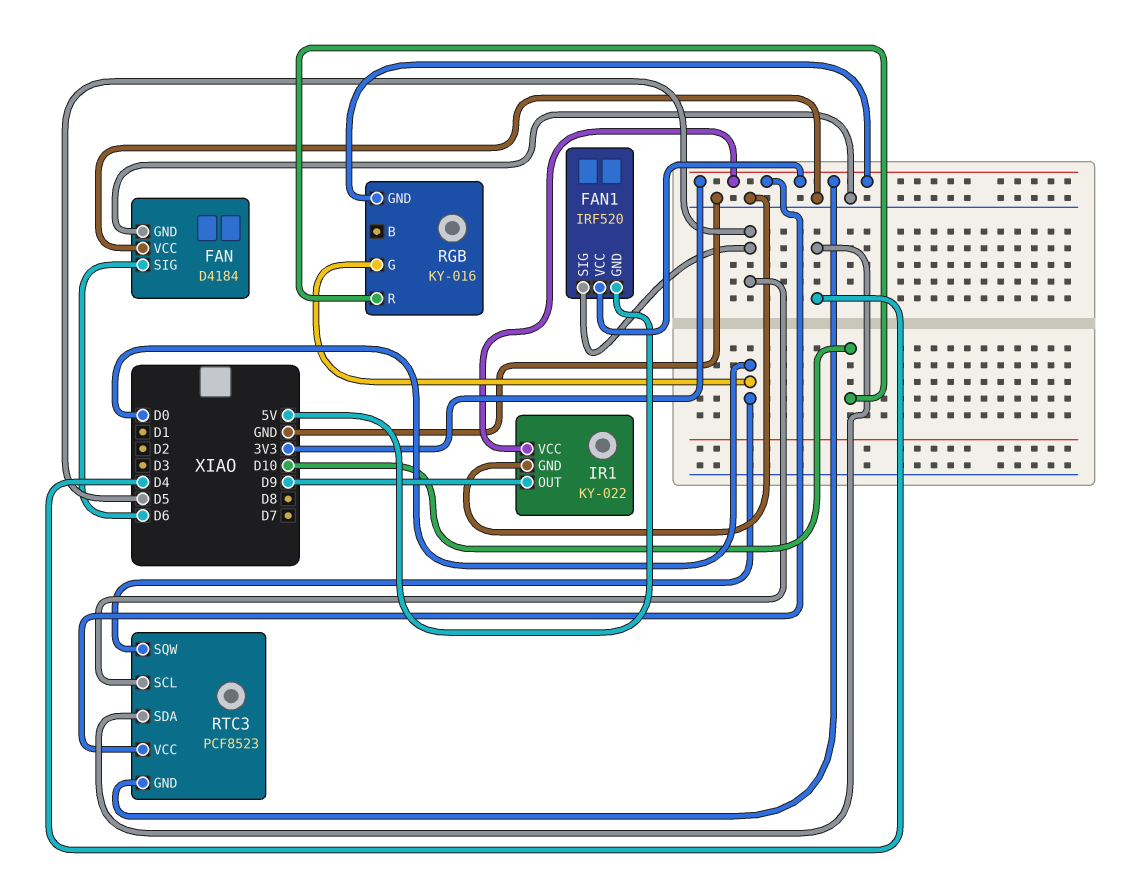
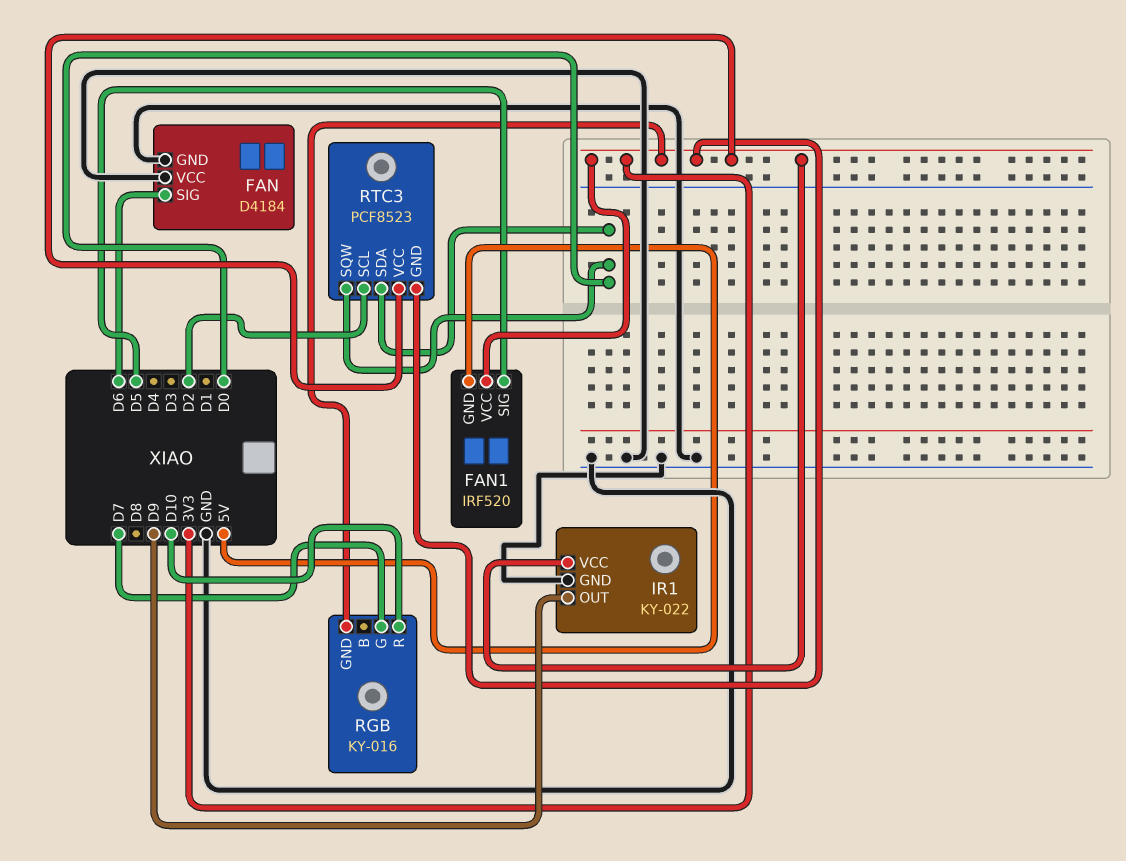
RGB pin G: D0 -> D7
RTC3 pin SCL: D5 -> D2
RTC3 pin SDA: D4 -> D0

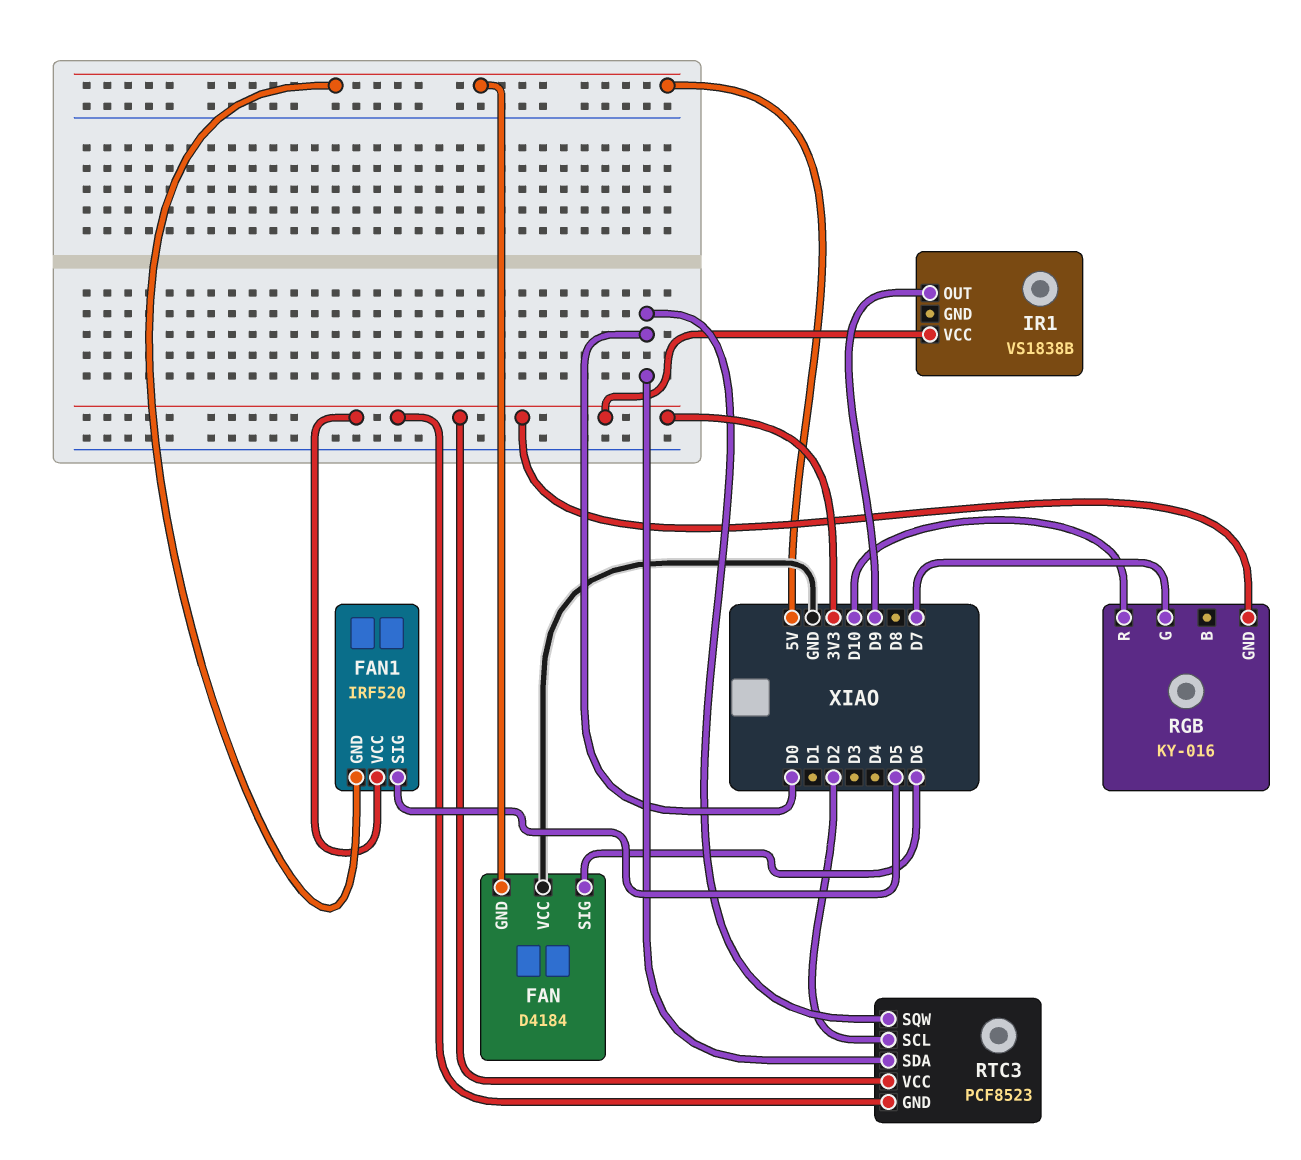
FAN pin GND: GND -> 5V
IR1: KY-022 -> VS1838B
IR1 pin GND: GND -> none

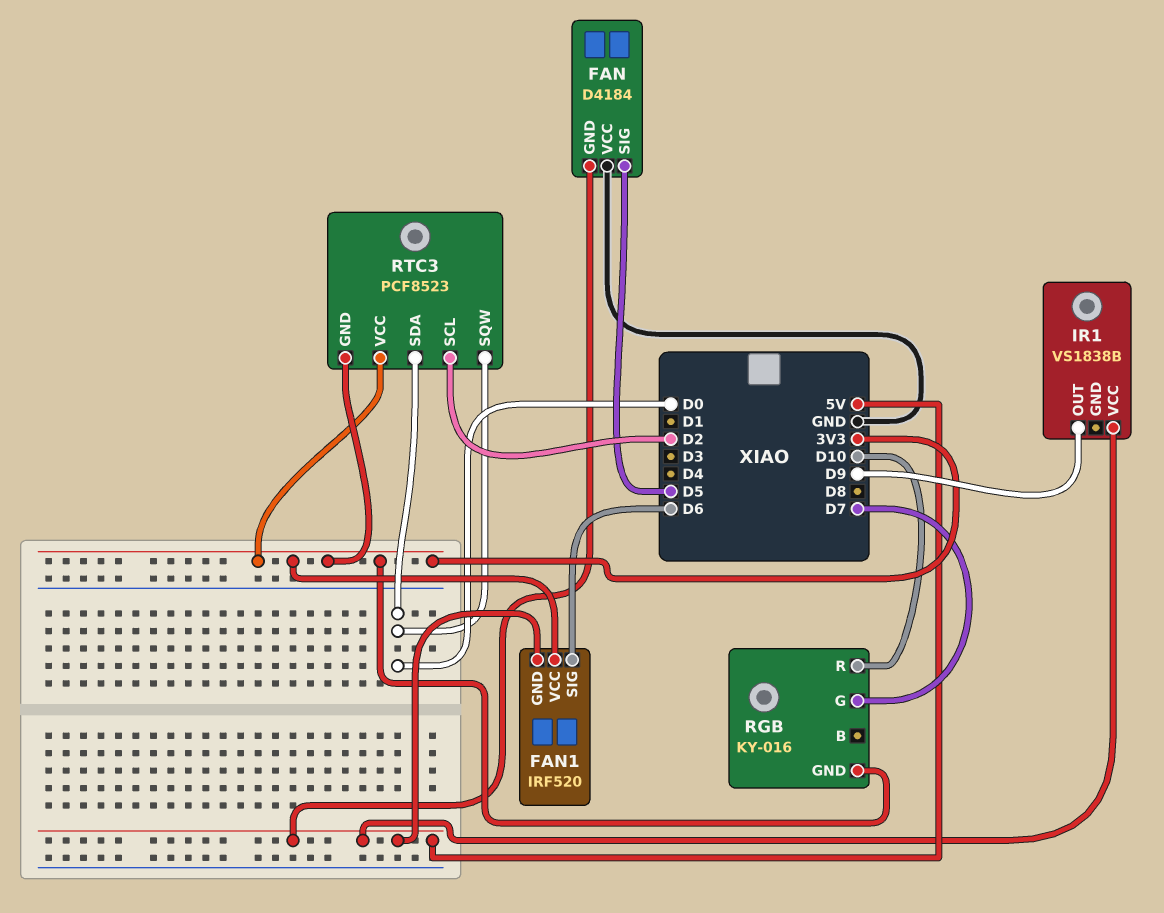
FAN pin SIG: D6 -> D5
FAN1 pin SIG: D5 -> D6
IR1 pin VCC: 3V3 -> 5V

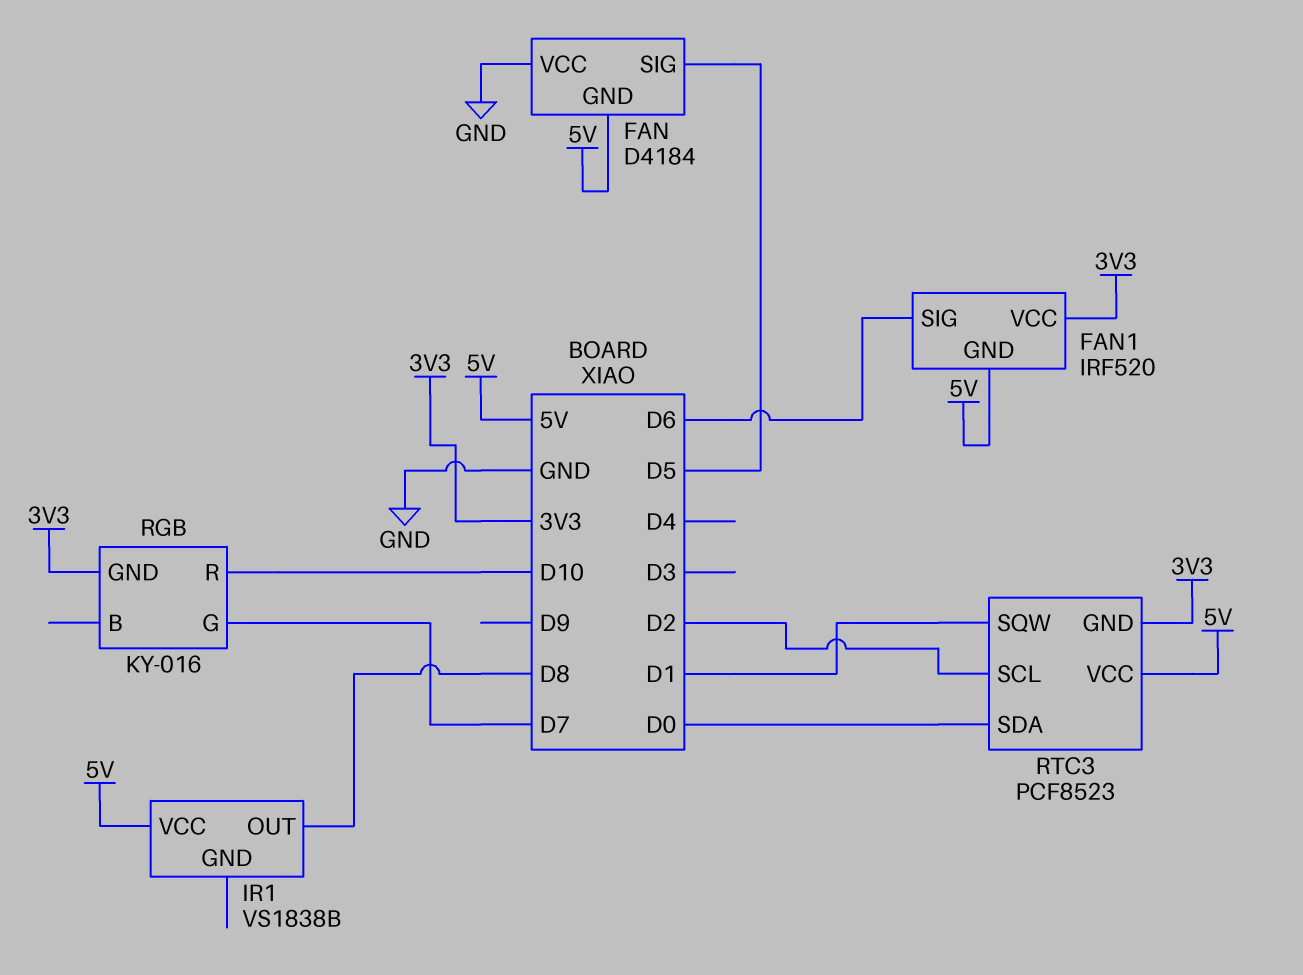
IR1 pin OUT: D9 -> D8
RTC3 pin SQW: D0 -> D1
RTC3 pin VCC: 3V3 -> 5V

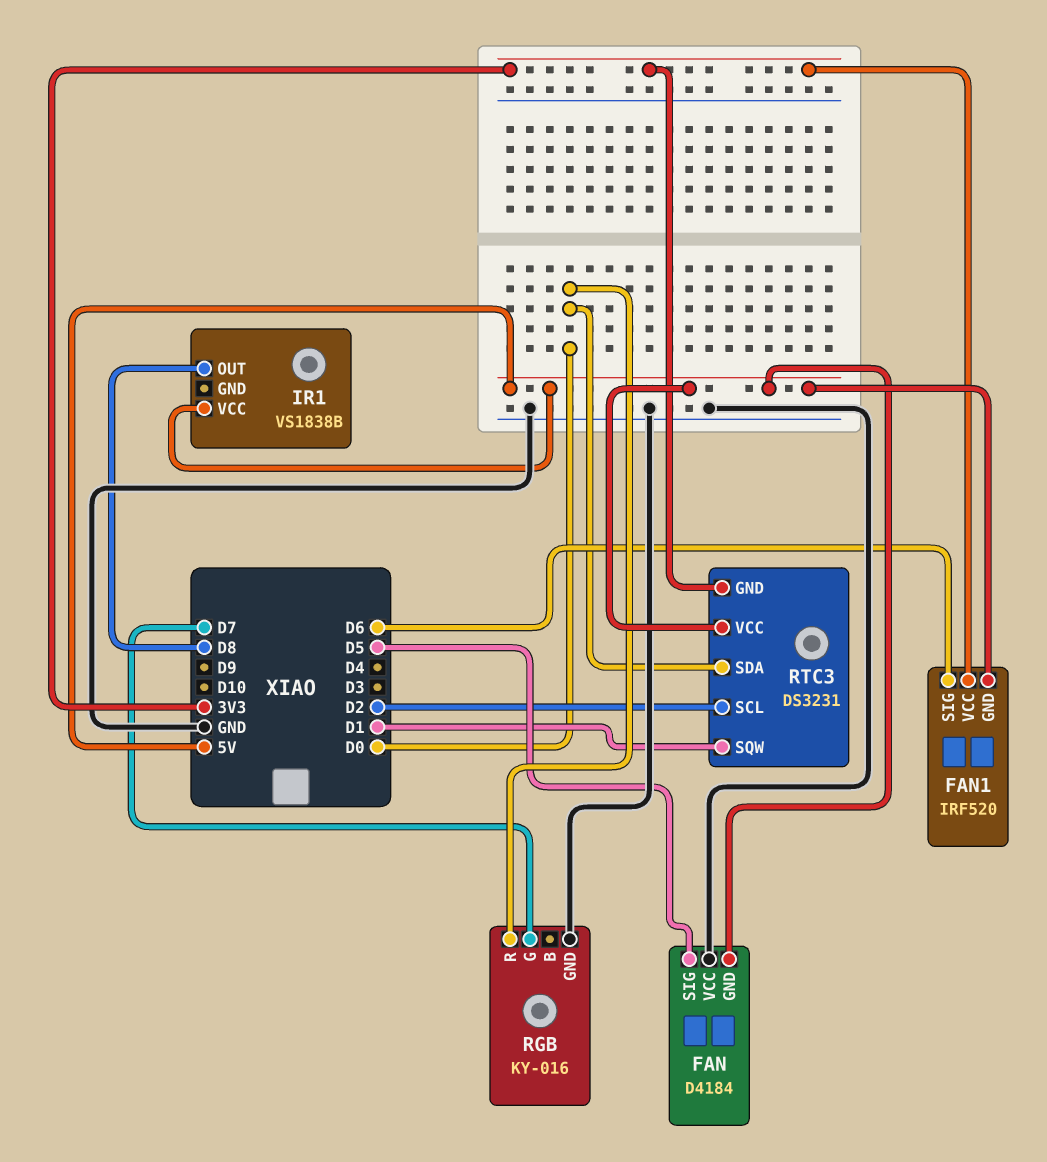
RGB pin GND: 3V3 -> GND
RGB pin R: D10 -> D0
RTC3: PCF8523 -> DS3231

